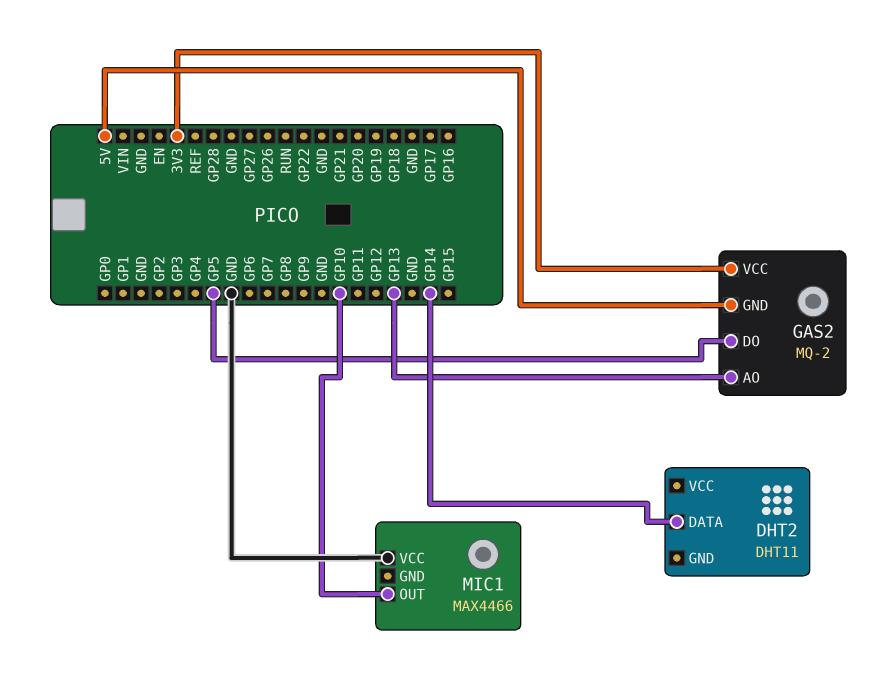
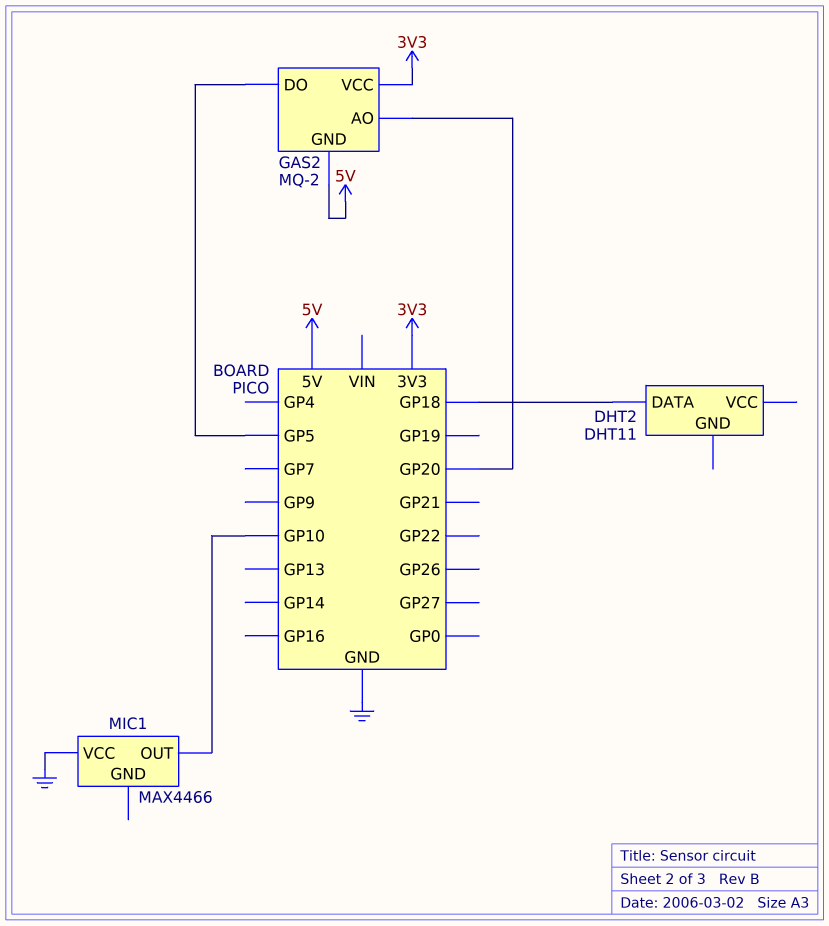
DHT2 pin DATA: GP14 -> GP18
GAS2 pin AO: GP13 -> GP20

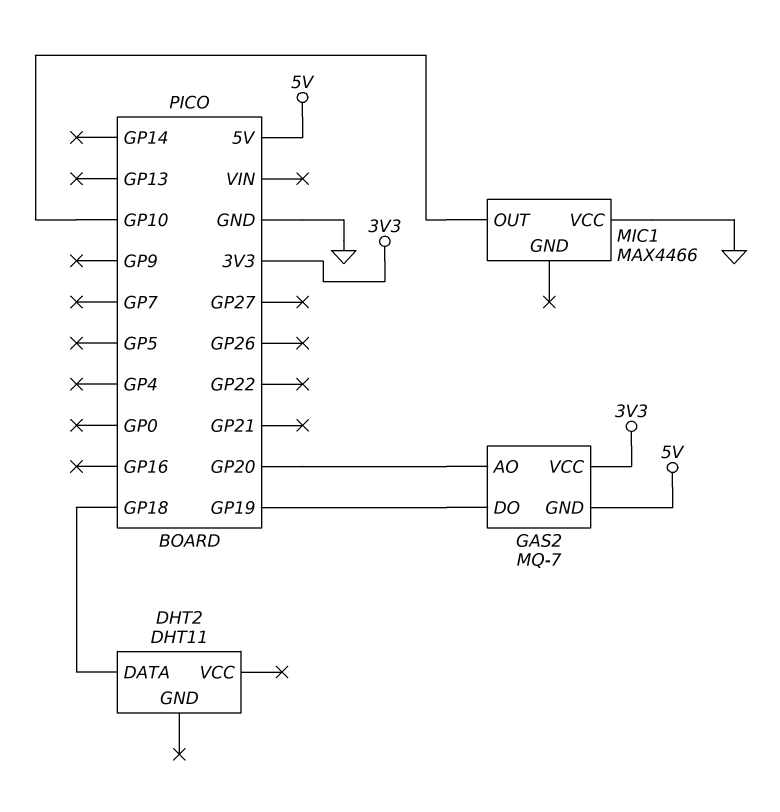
GAS2: MQ-2 -> MQ-7
GAS2 pin DO: GP5 -> GP19

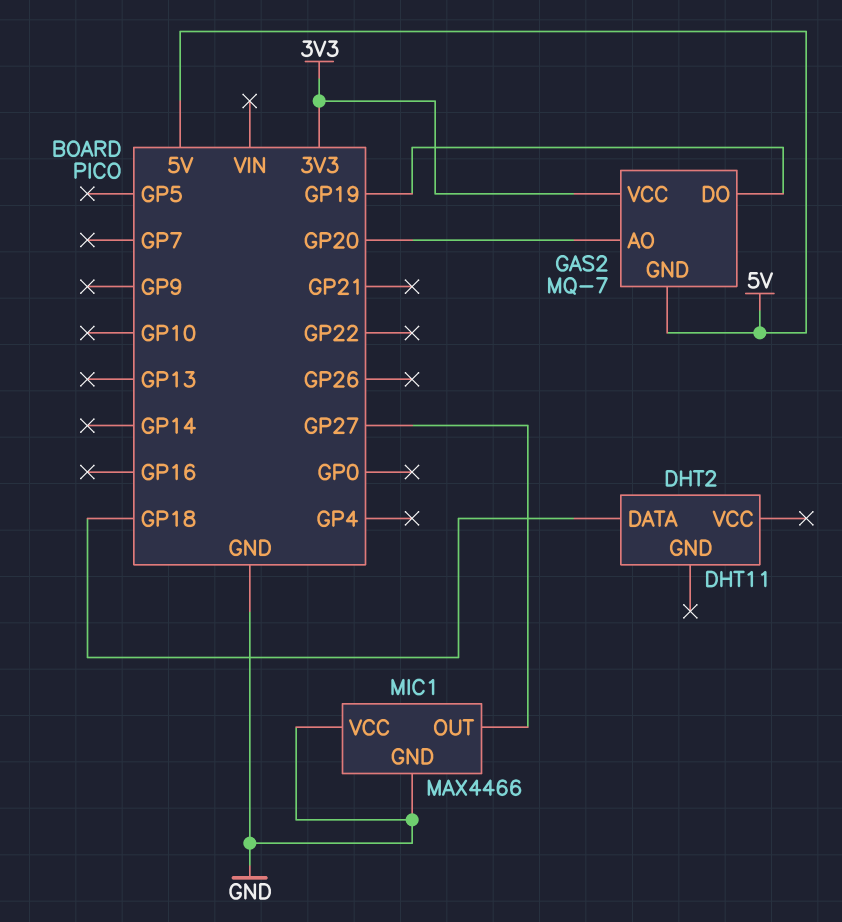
MIC1 pin GND: none -> GND
MIC1 pin OUT: GP10 -> GP27

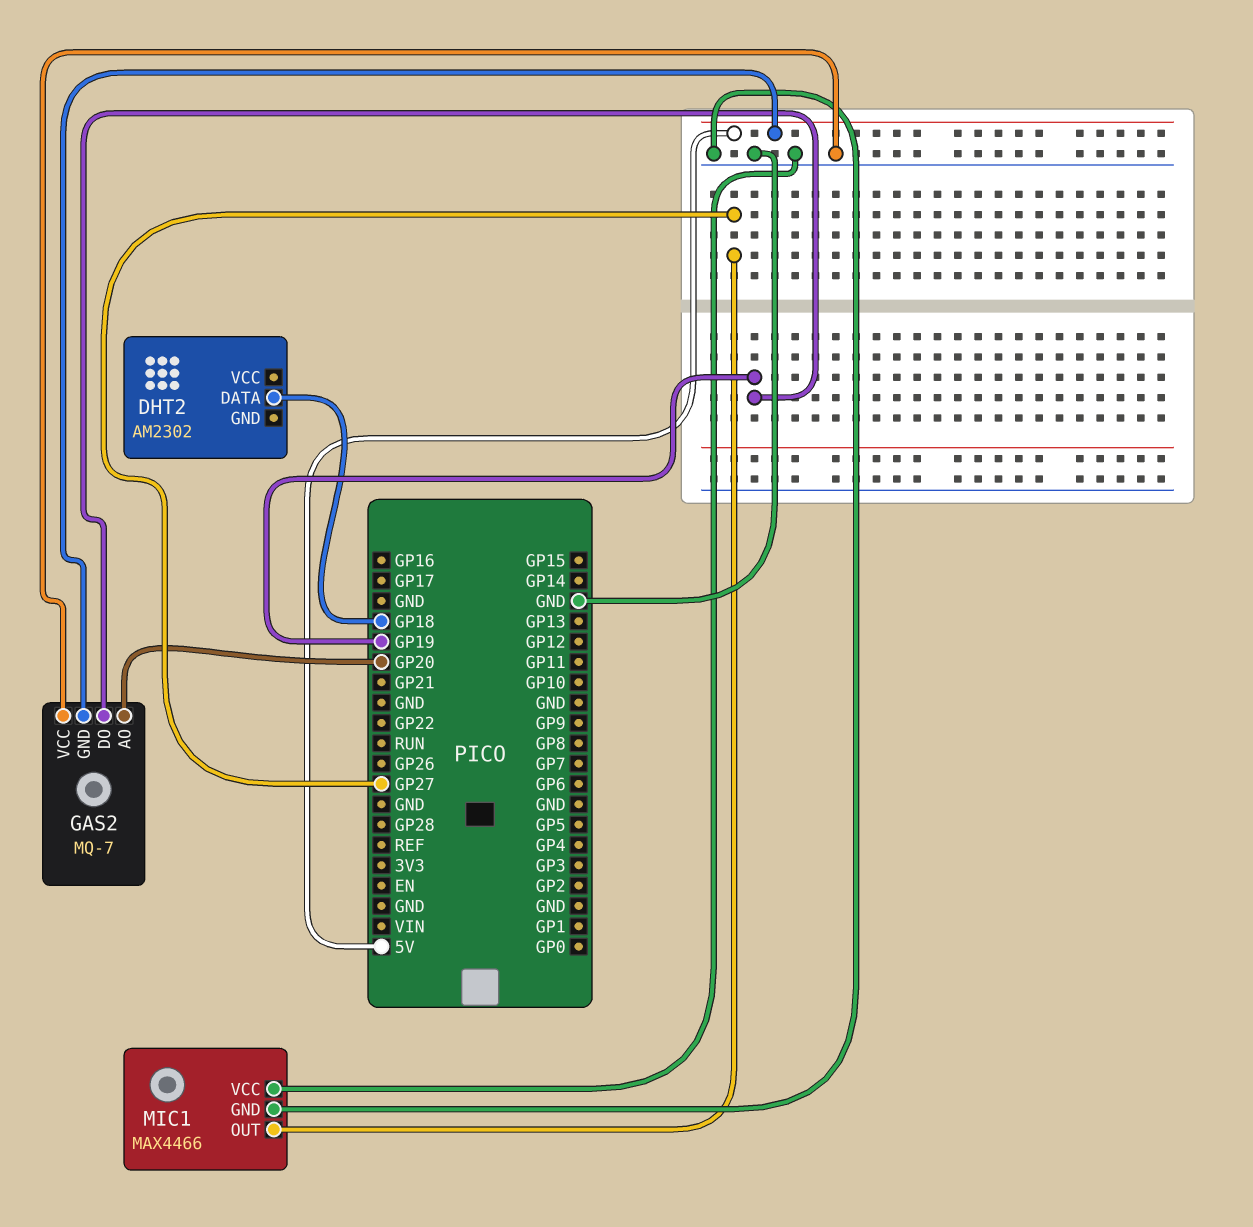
DHT2: DHT11 -> AM2302
GAS2 pin VCC: 3V3 -> GND

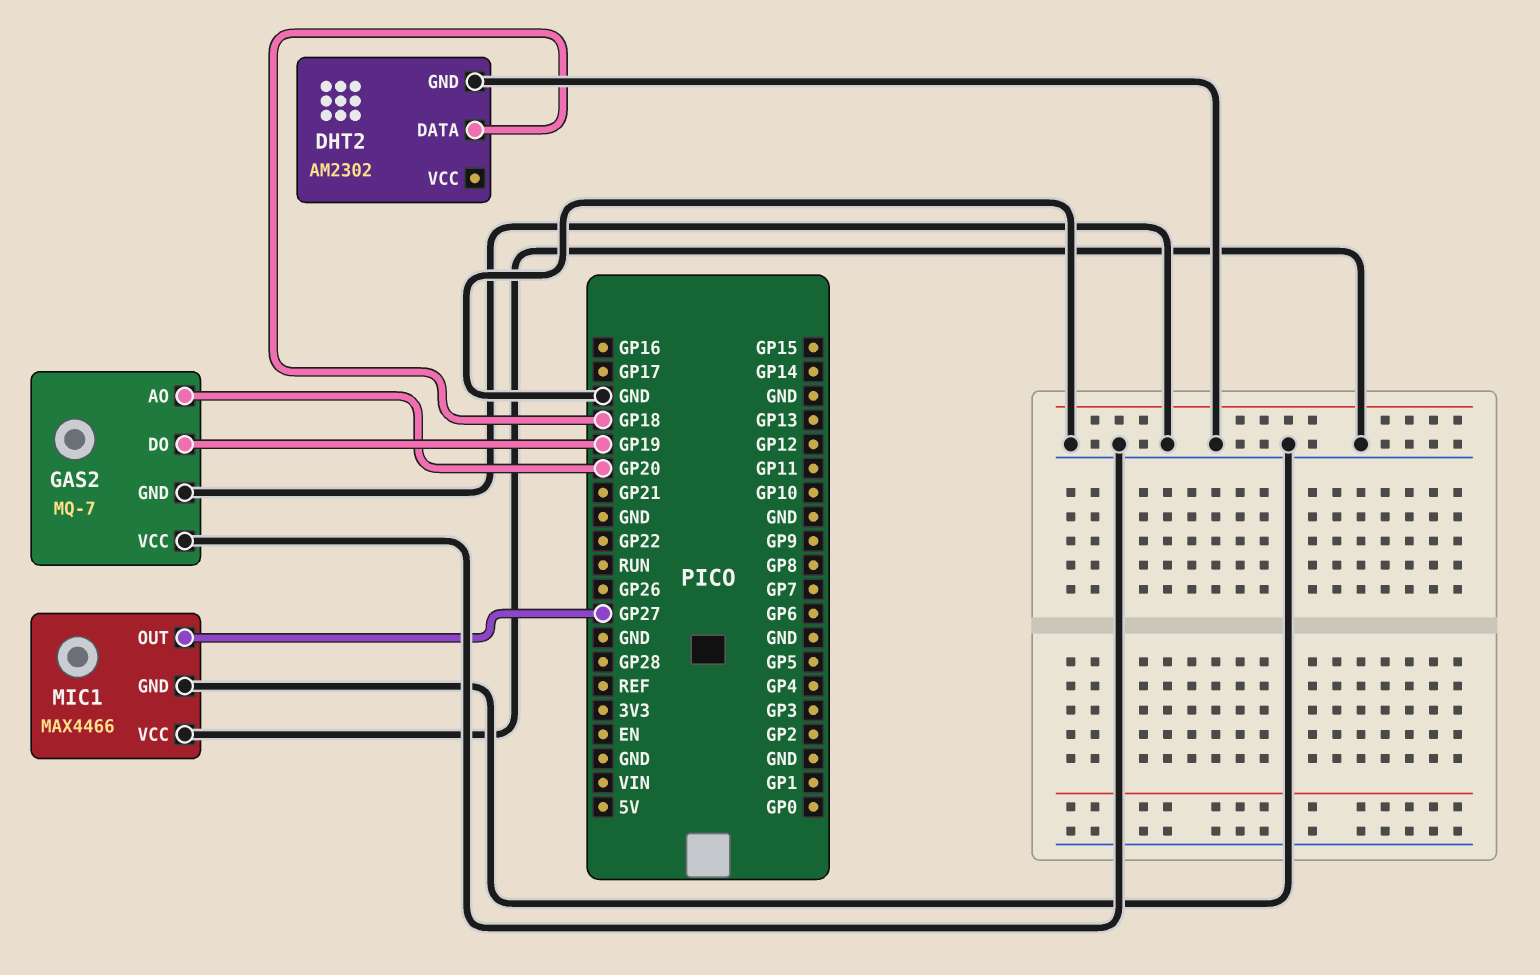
DHT2 pin GND: none -> GND
GAS2 pin GND: 5V -> GND

